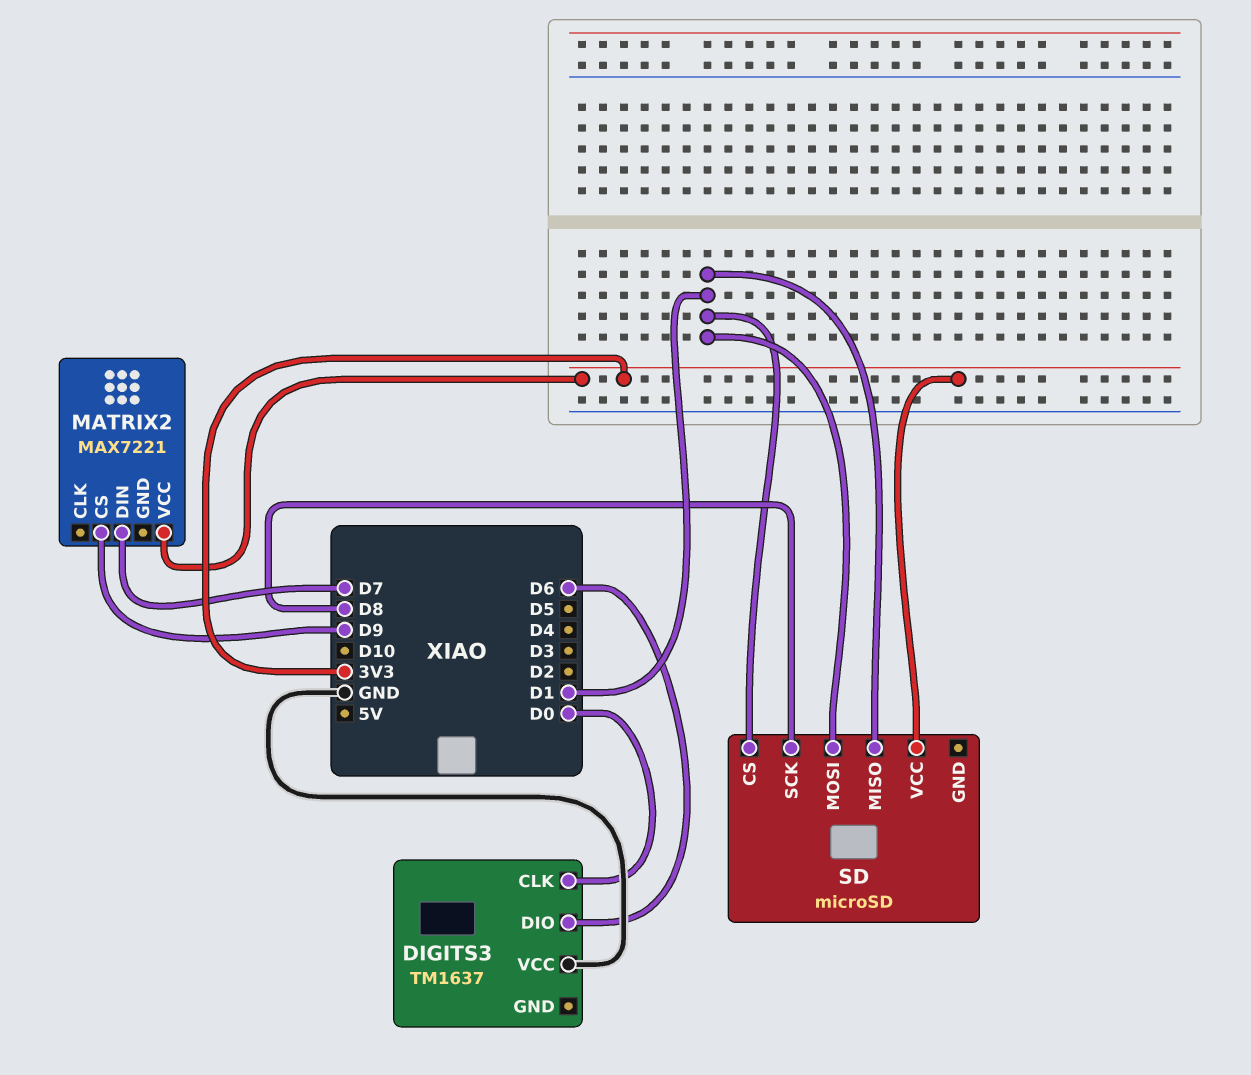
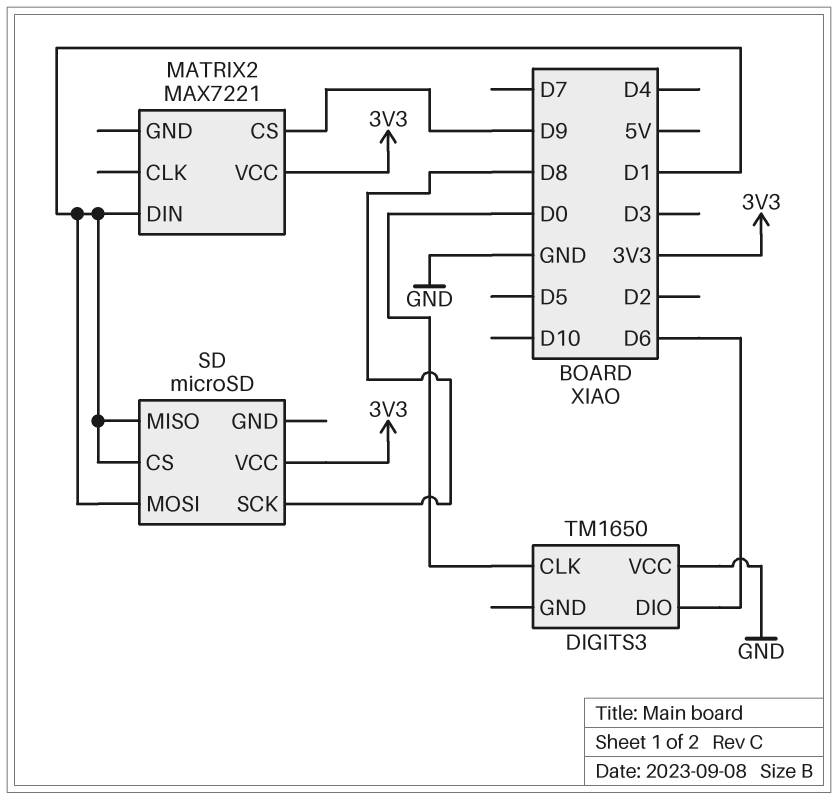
DIGITS3: TM1637 -> TM1650
MATRIX2 pin DIN: D7 -> D1

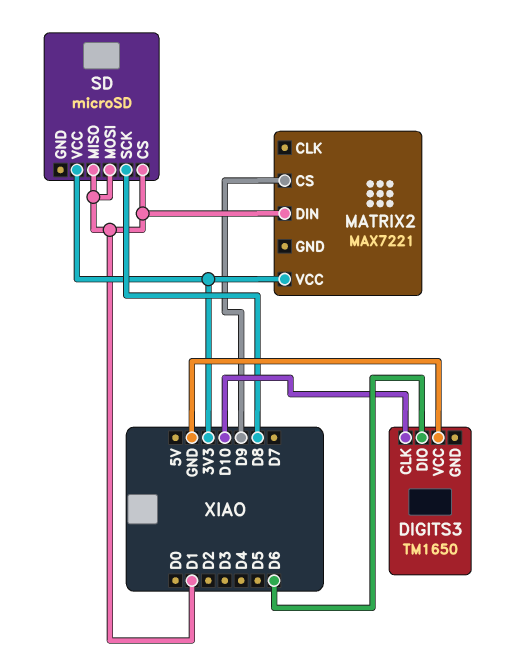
DIGITS3 pin CLK: D0 -> D10

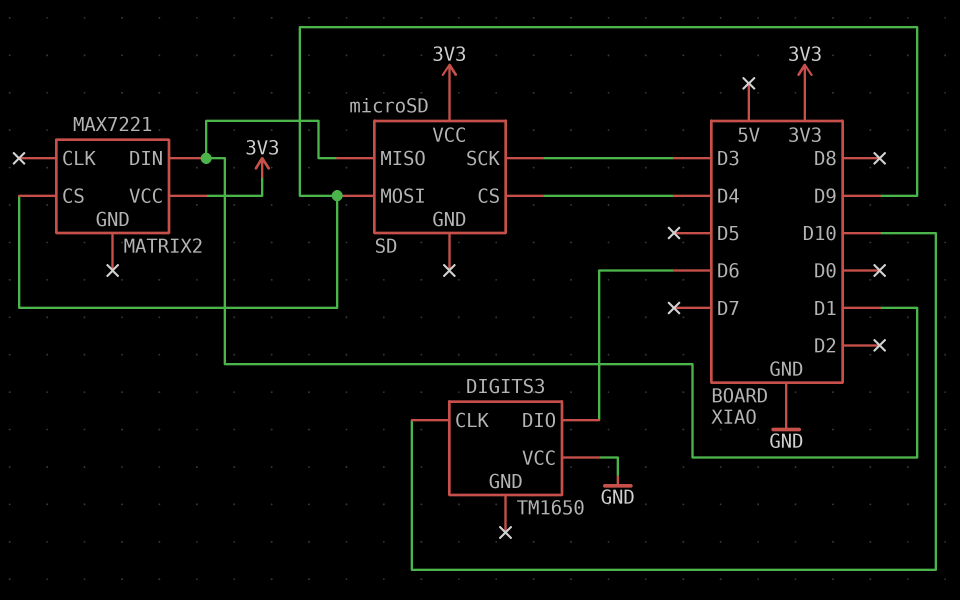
SD pin CS: D1 -> D4
SD pin MOSI: D1 -> D9
SD pin SCK: D8 -> D3

